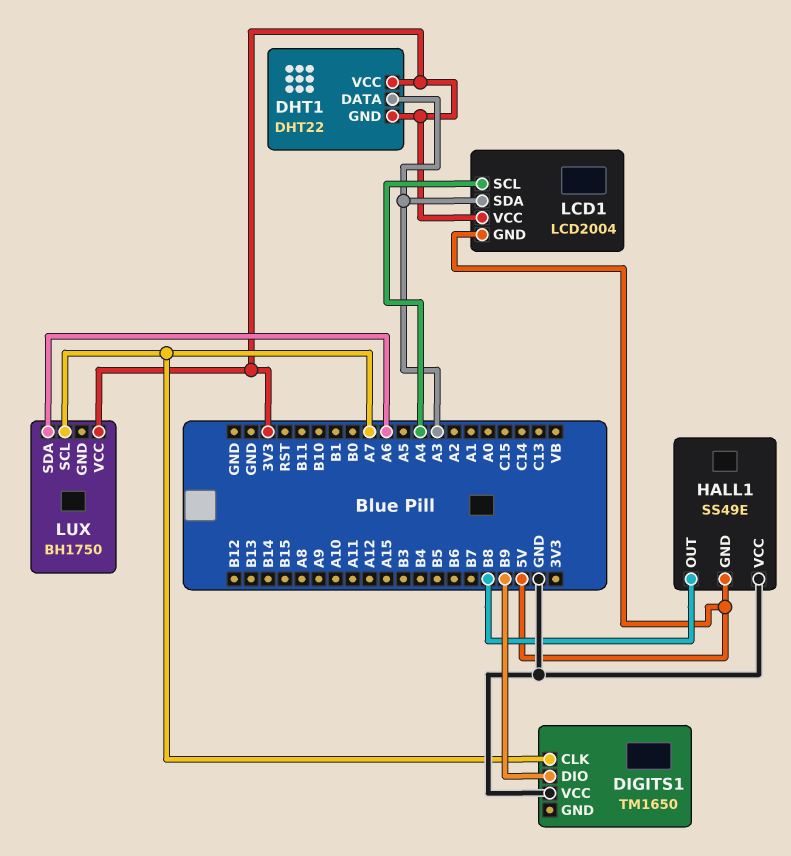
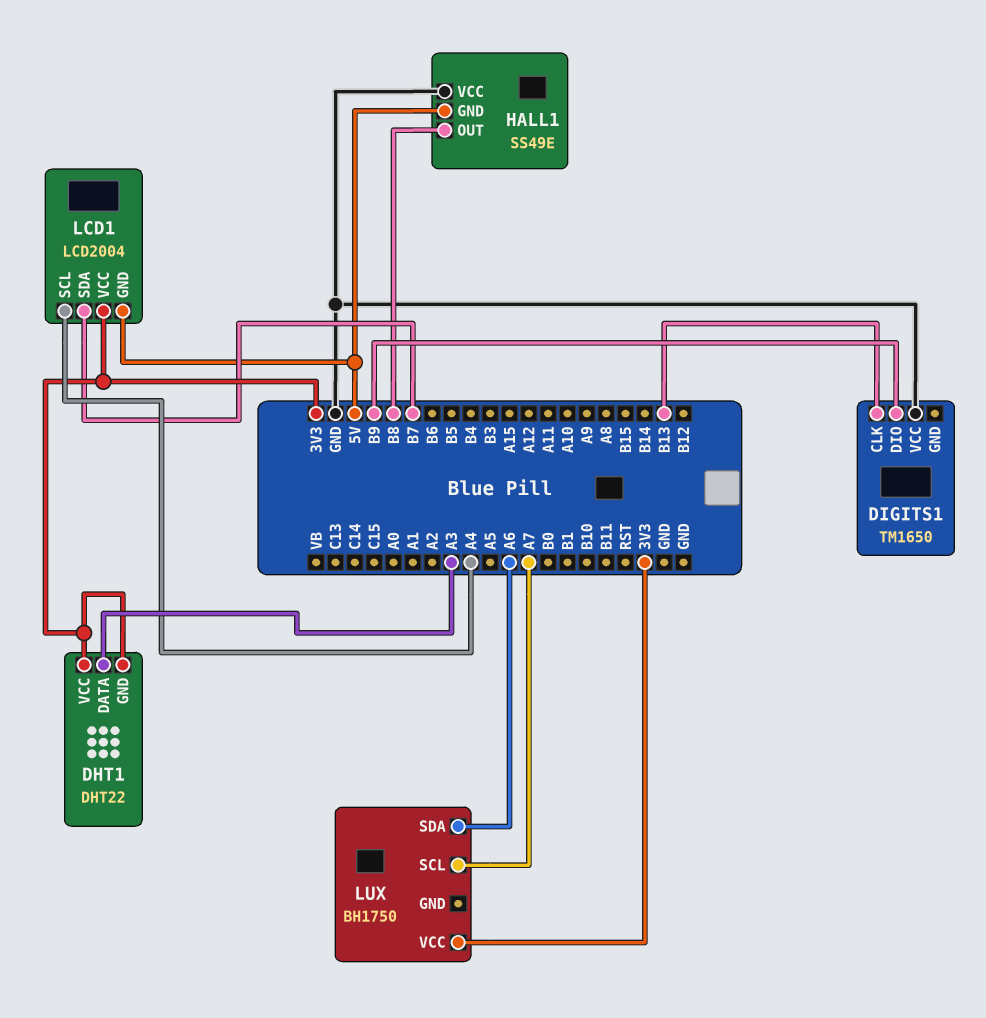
DIGITS1 pin CLK: A7 -> B13
LCD1 pin SDA: A3 -> B7

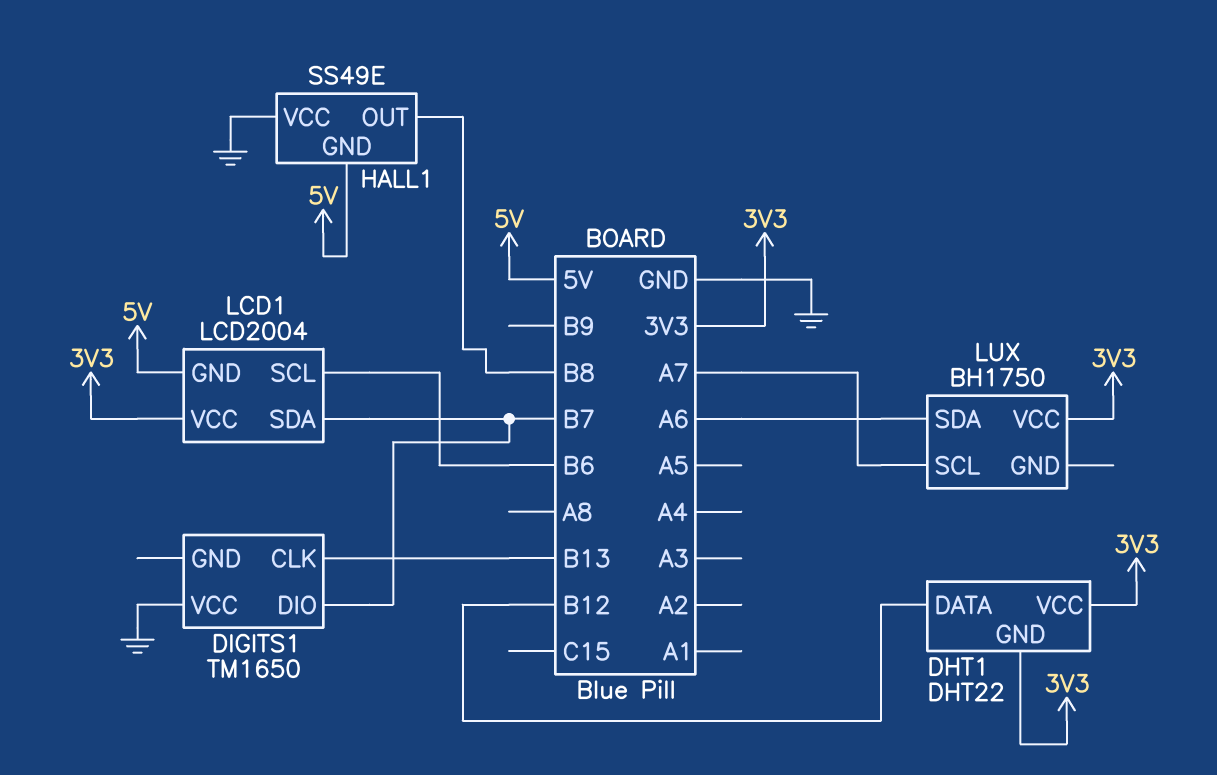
DHT1 pin DATA: A3 -> B12
DIGITS1 pin DIO: B9 -> B7
LCD1 pin SCL: A4 -> B6

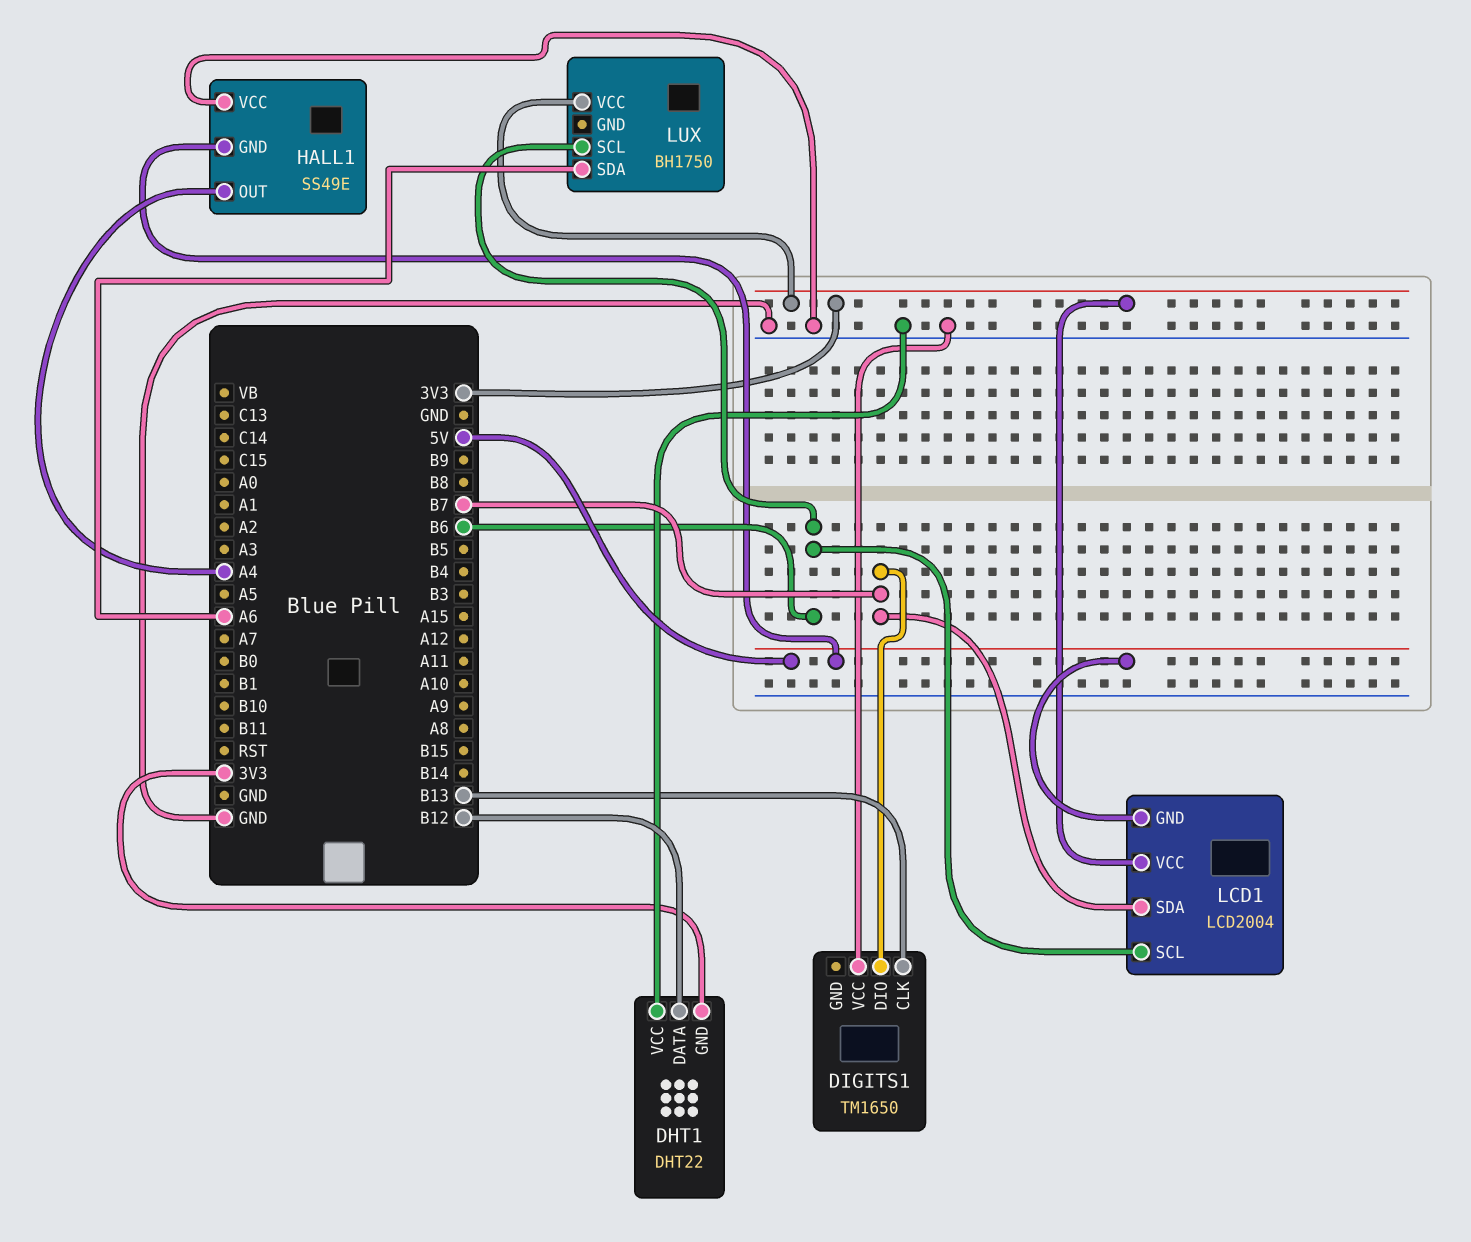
DHT1 pin VCC: 3V3 -> GND
HALL1 pin OUT: B8 -> A4
LUX pin SCL: A7 -> B6

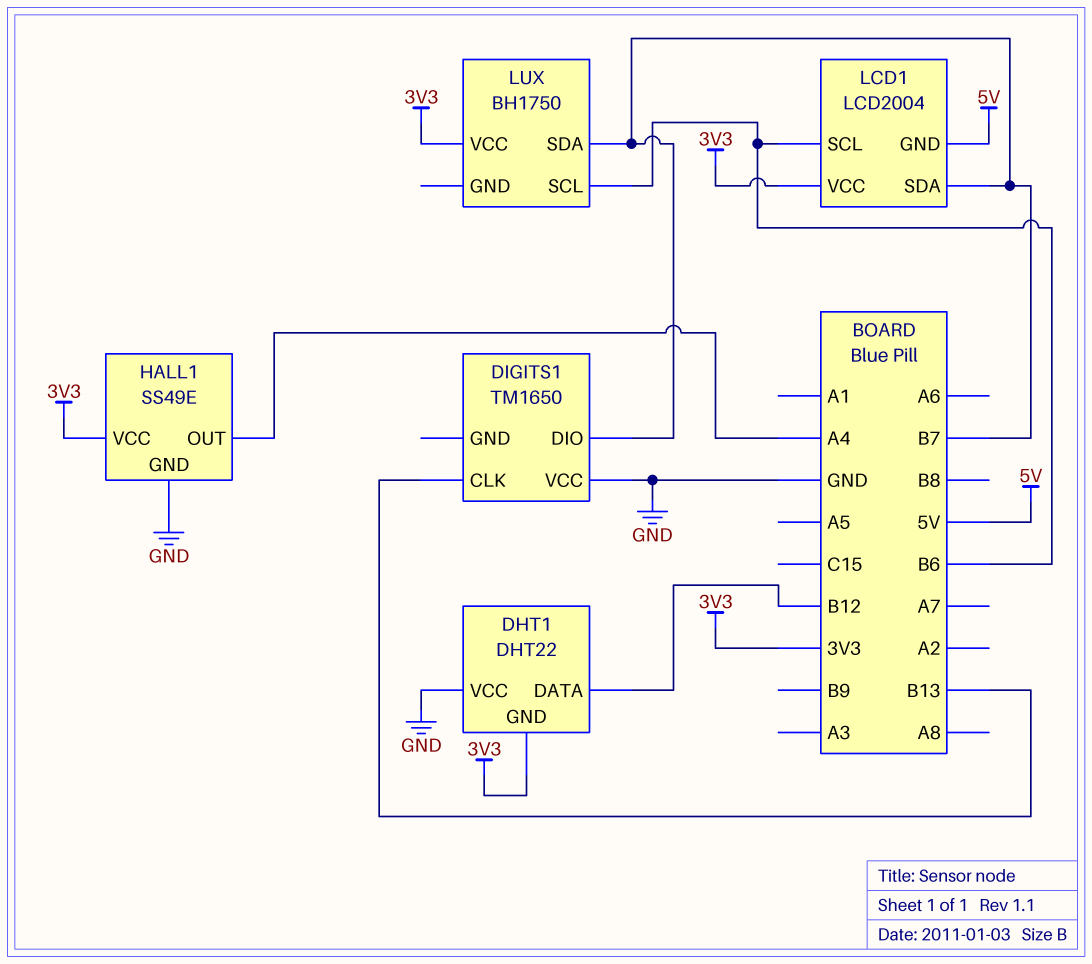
HALL1 pin GND: 5V -> GND
HALL1 pin VCC: GND -> 3V3
LUX pin SDA: A6 -> B7

